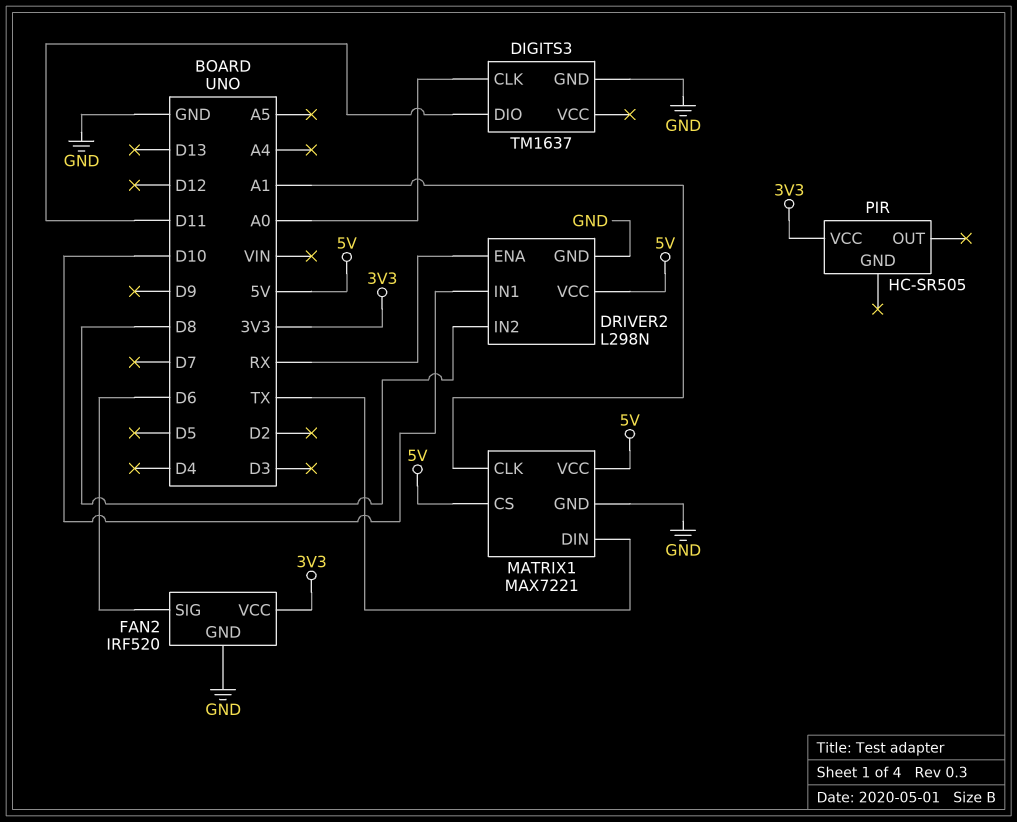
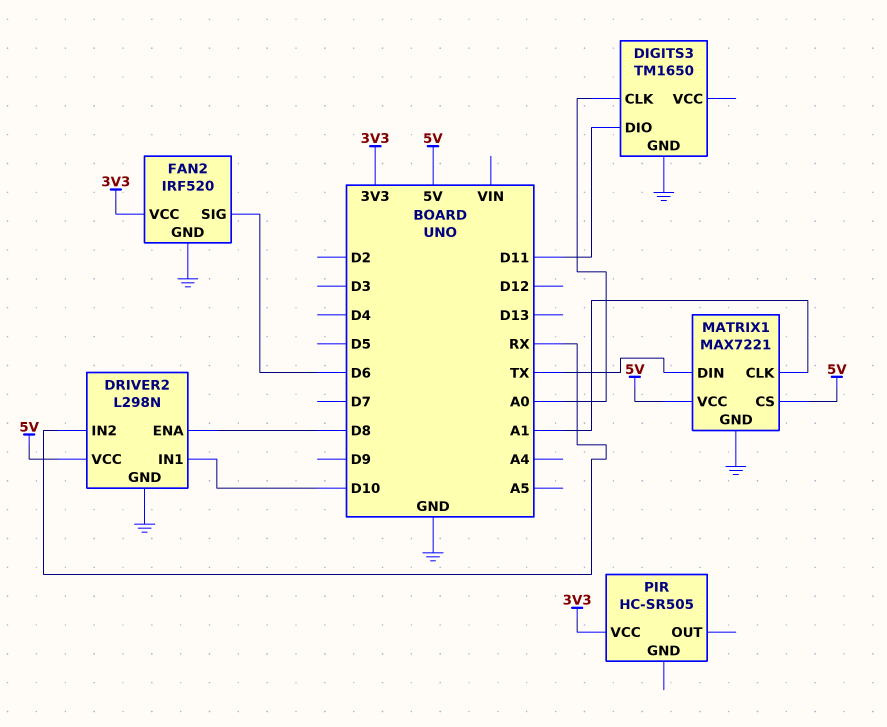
DIGITS3: TM1637 -> TM1650
DRIVER2 pin ENA: RX -> D8
DRIVER2 pin IN2: D8 -> RX

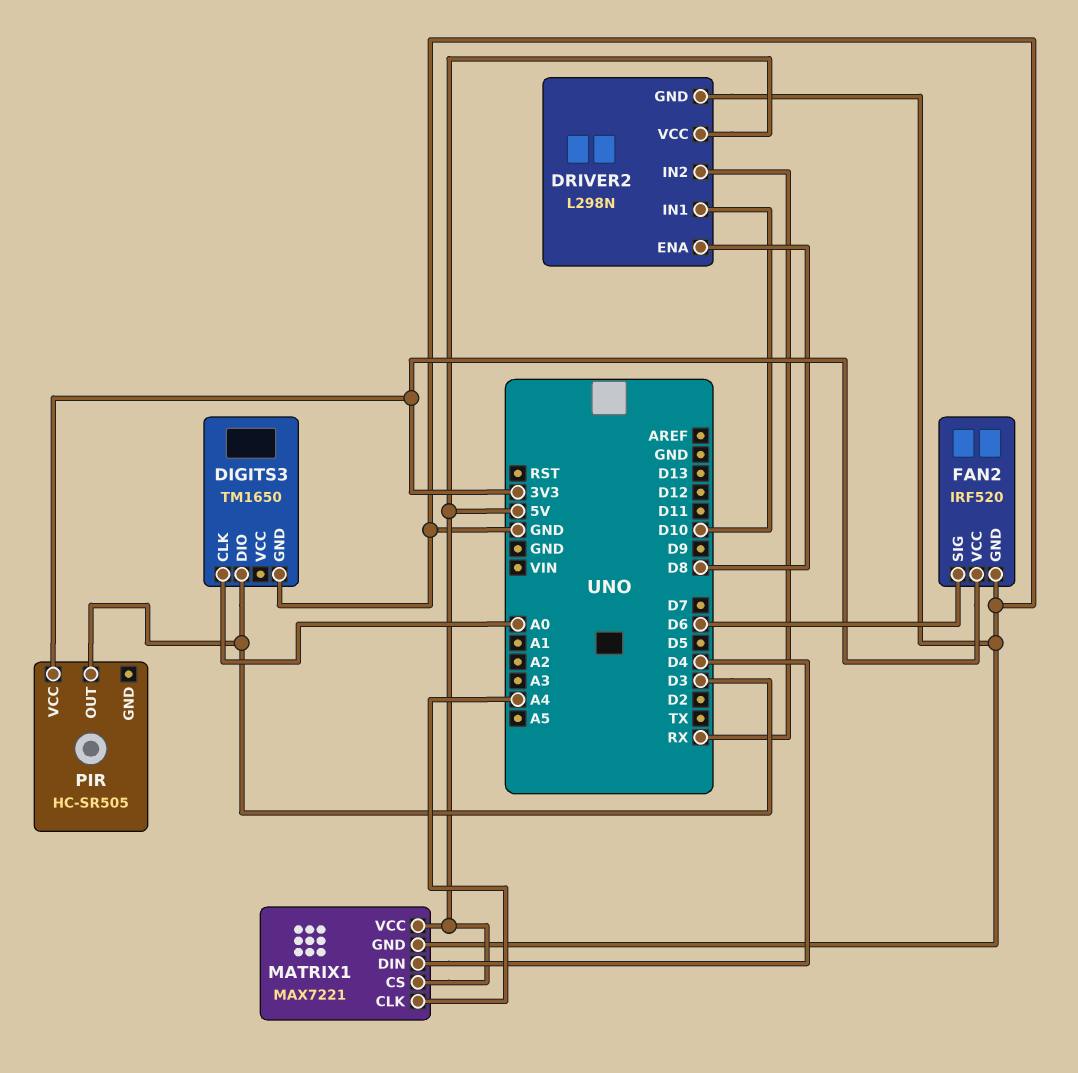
DIGITS3 pin DIO: D11 -> D3
MATRIX1 pin CLK: A1 -> A4
MATRIX1 pin DIN: TX -> D4
PIR pin OUT: none -> D3

